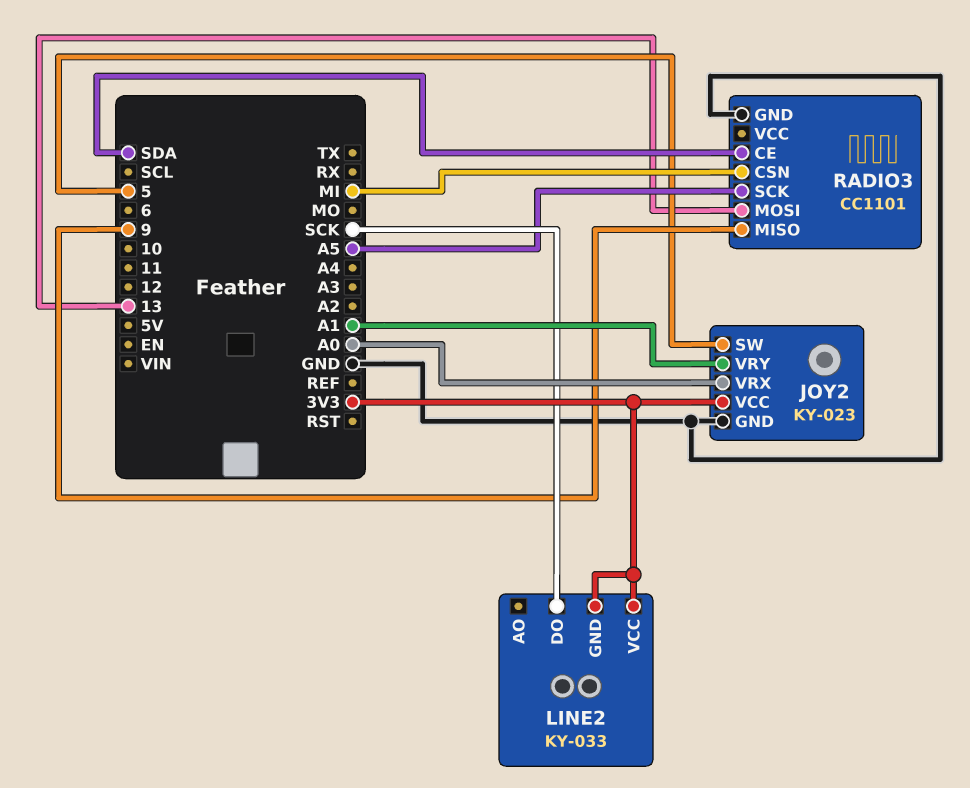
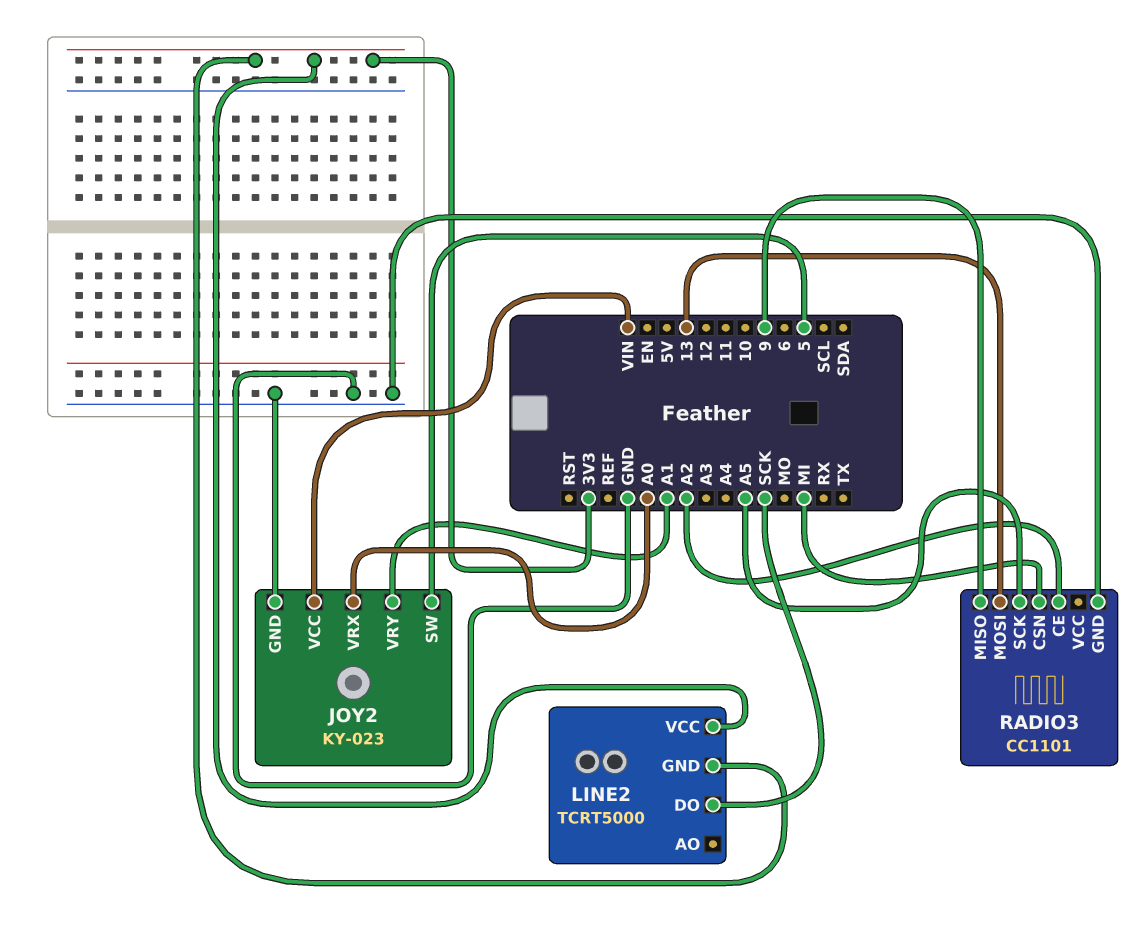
JOY2 pin VCC: 3V3 -> VIN
LINE2: KY-033 -> TCRT5000
RADIO3 pin CE: SDA -> A2

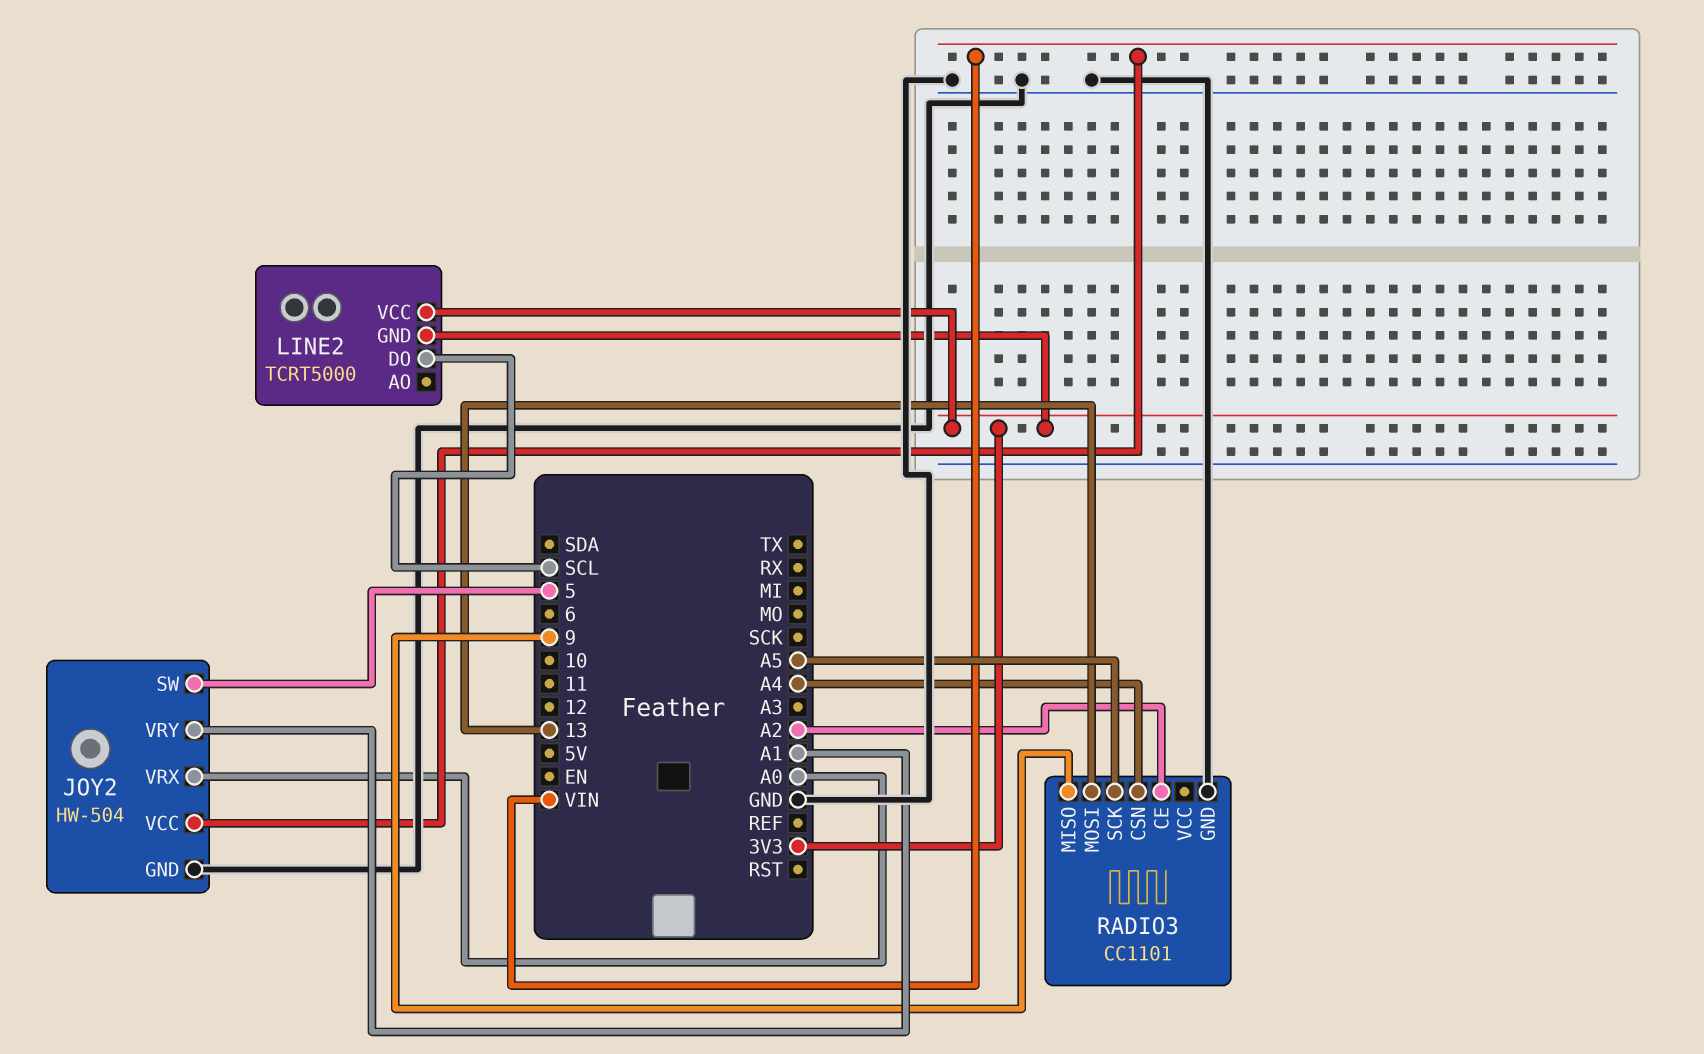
JOY2: KY-023 -> HW-504
LINE2 pin DO: SCK -> SCL
RADIO3 pin CSN: MI -> A4

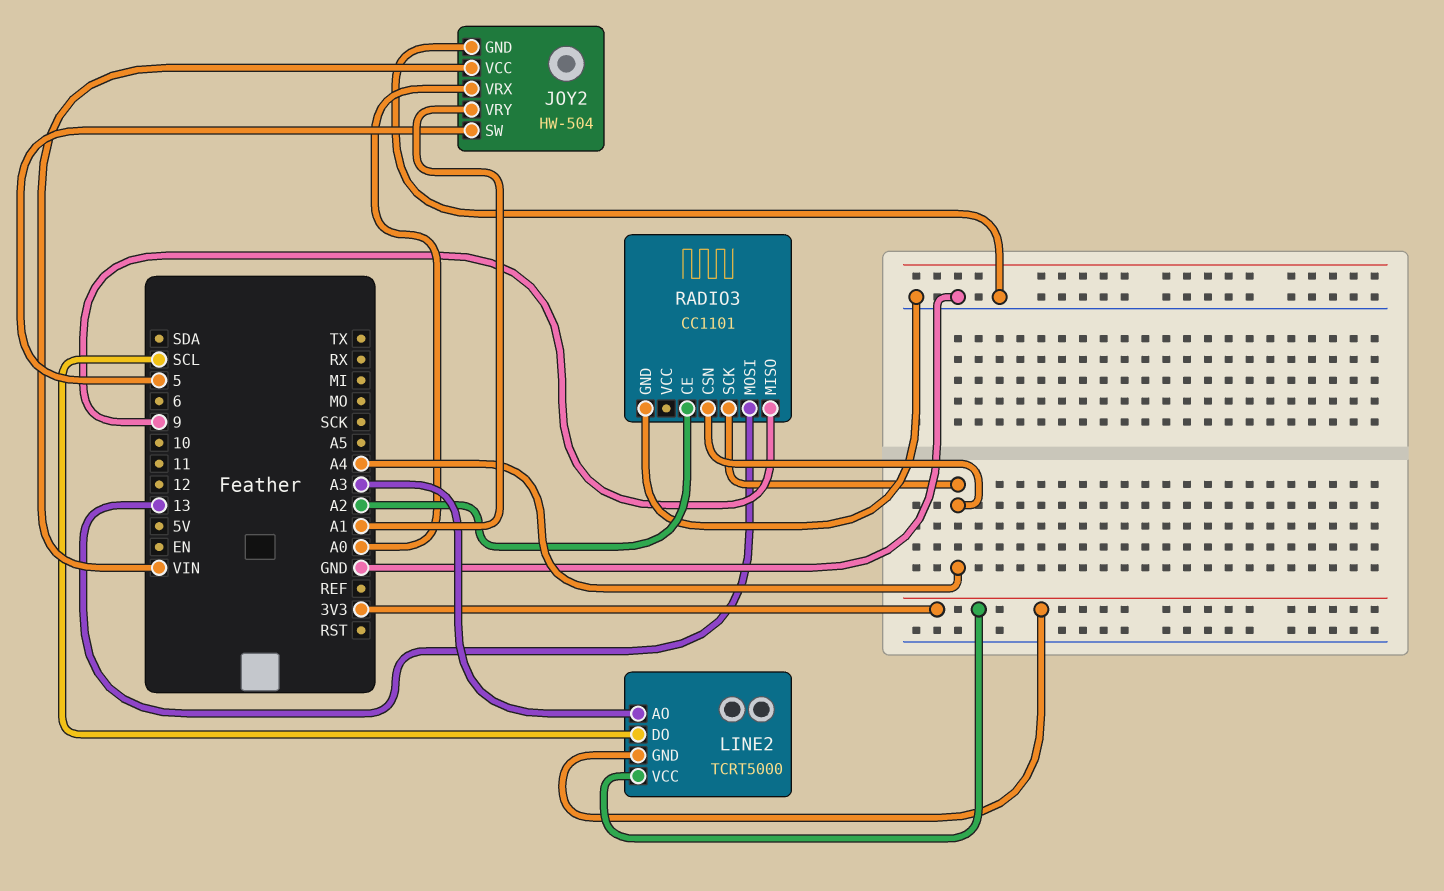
LINE2 pin AO: none -> A3
RADIO3 pin SCK: A5 -> A4

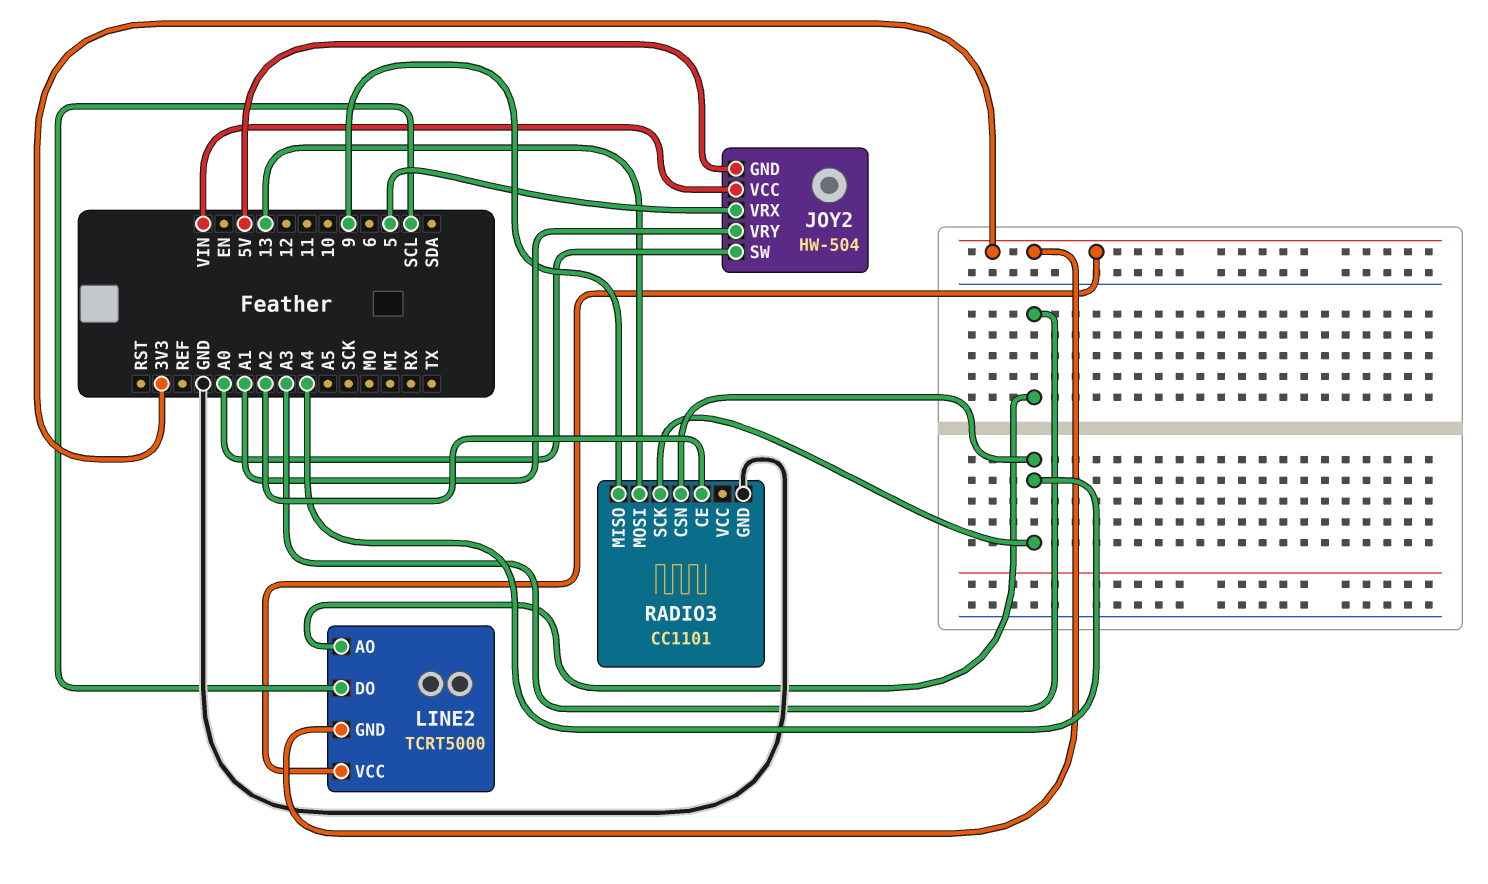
JOY2 pin GND: GND -> 5V
JOY2 pin SW: 5 -> A0
JOY2 pin VRX: A0 -> 5

